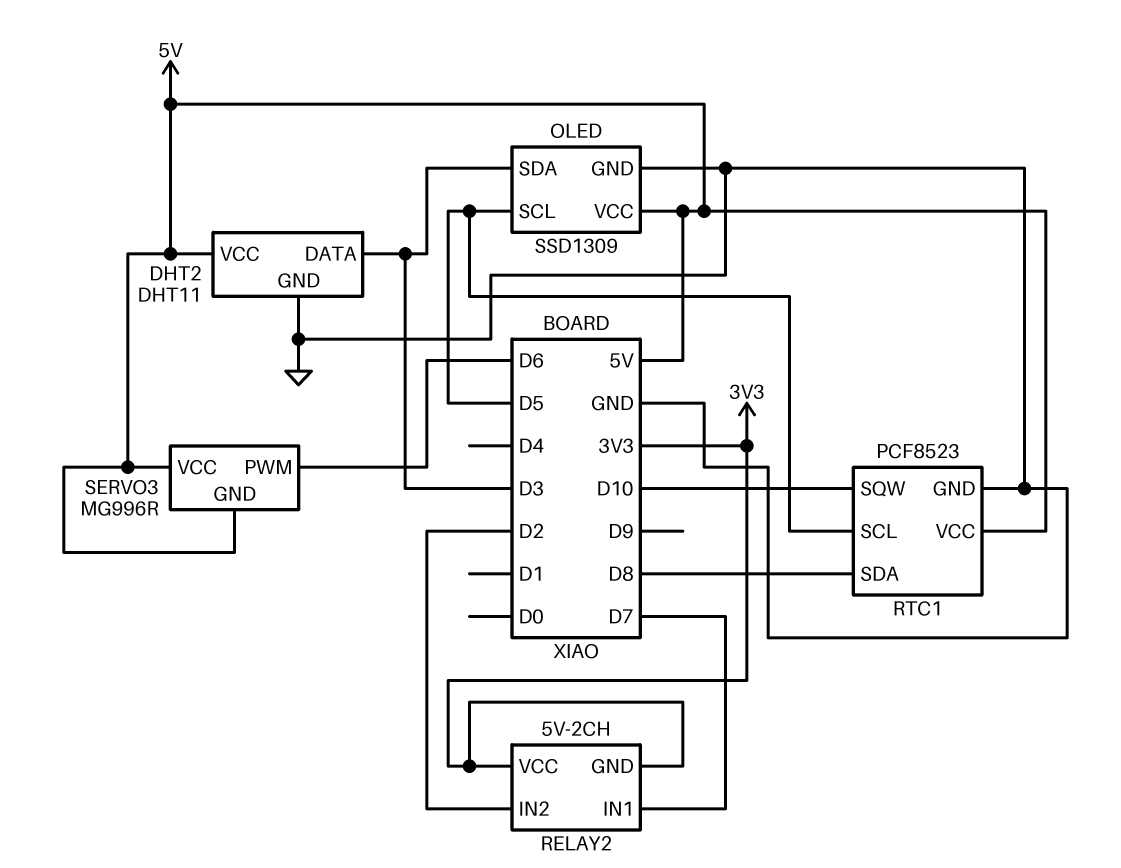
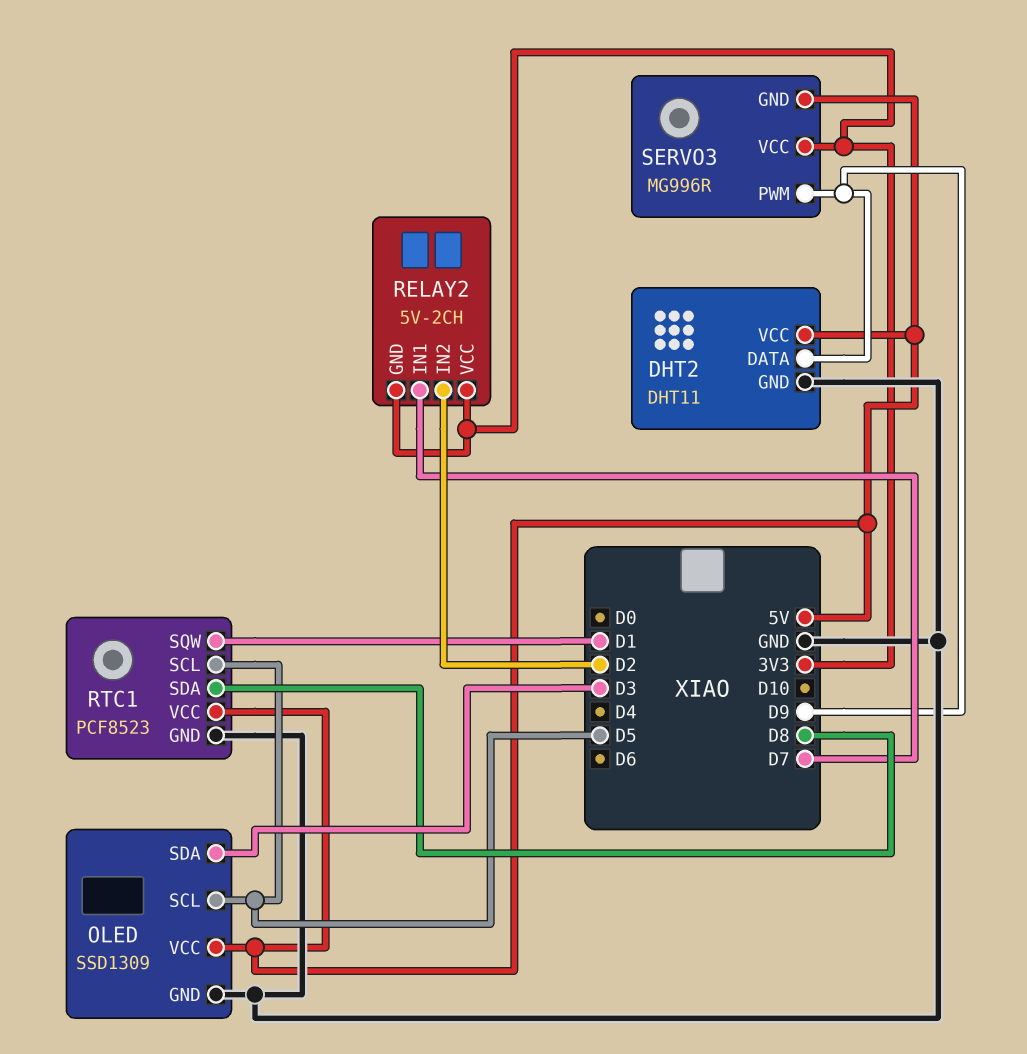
DHT2 pin DATA: D3 -> D9
RTC1 pin SQW: D10 -> D1
SERVO3 pin PWM: D6 -> D9
SERVO3 pin VCC: 5V -> 3V3

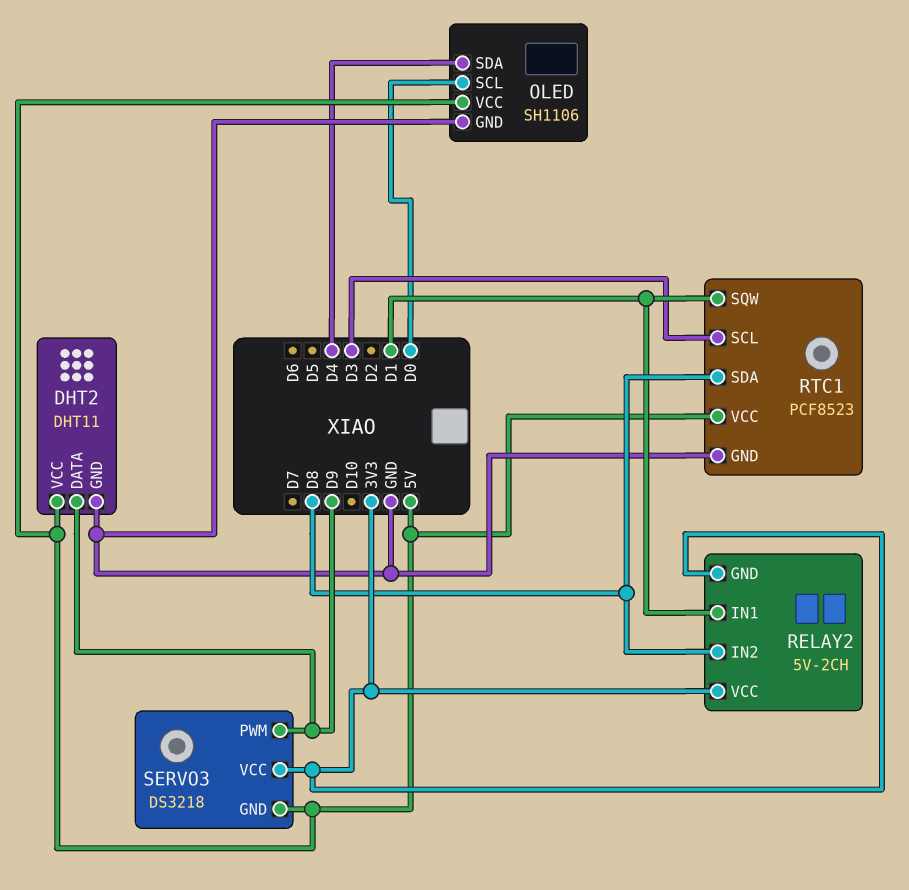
OLED: SSD1309 -> SH1106
OLED pin SCL: D5 -> D0
OLED pin SDA: D3 -> D4
RELAY2 pin IN1: D7 -> D1
RELAY2 pin IN2: D2 -> D8
RTC1 pin SCL: D5 -> D3
SERVO3: MG996R -> DS3218

